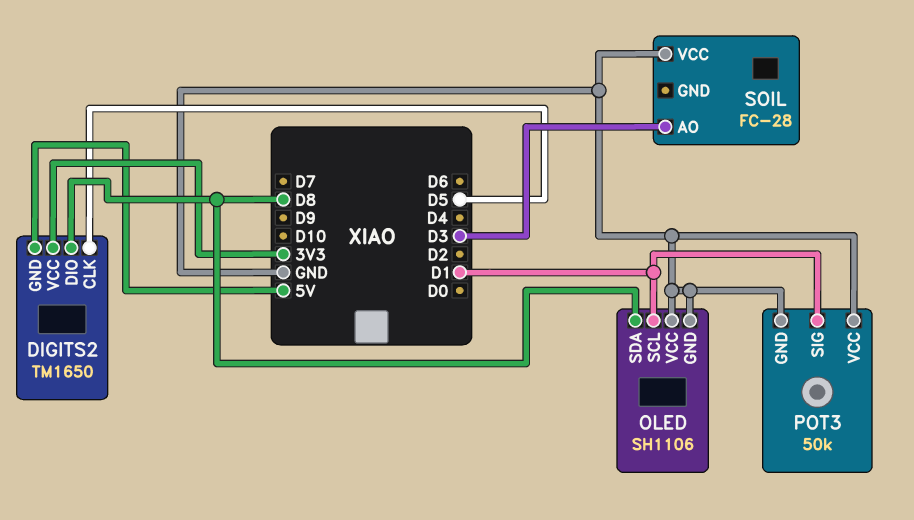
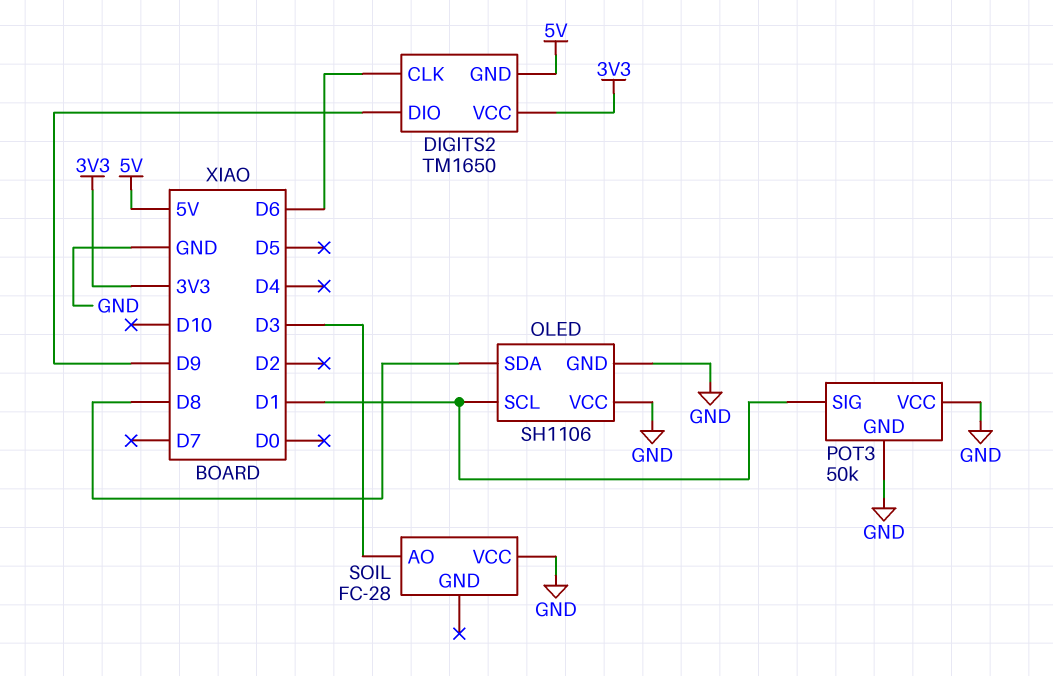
DIGITS2 pin CLK: D5 -> D6
DIGITS2 pin DIO: D8 -> D9

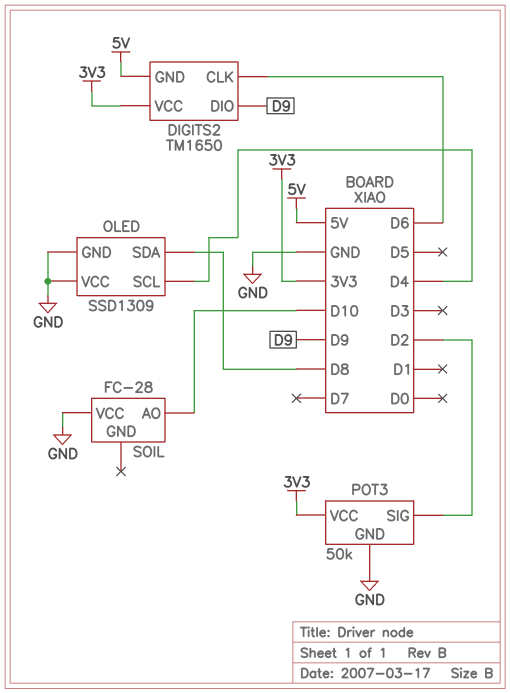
OLED: SH1106 -> SSD1309
OLED pin SCL: D1 -> D4
POT3 pin SIG: D1 -> D2
POT3 pin VCC: GND -> 3V3
SOIL pin AO: D3 -> D10

